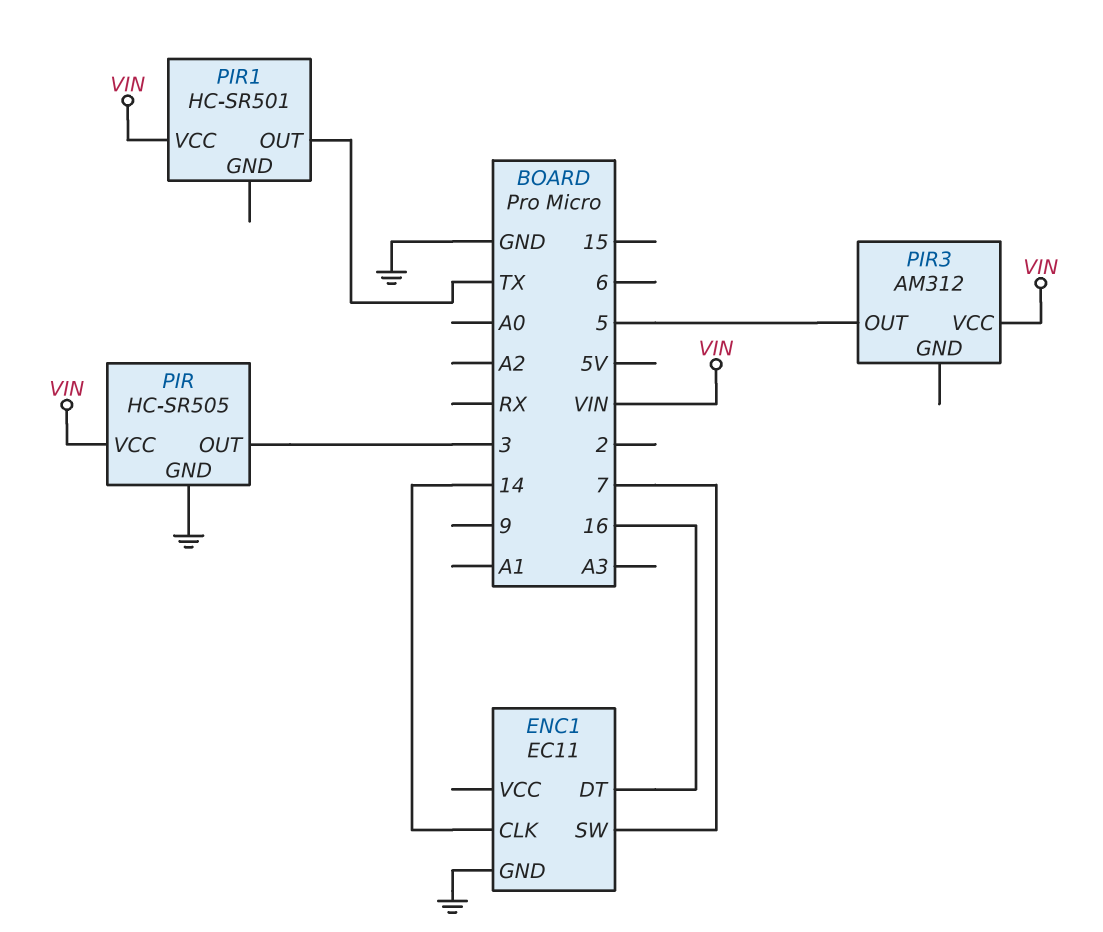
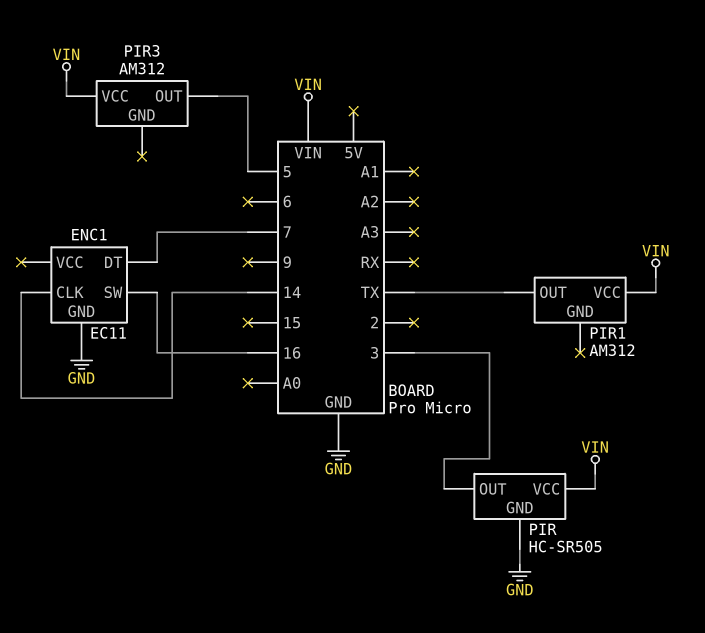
ENC1 pin DT: 16 -> 7
ENC1 pin SW: 7 -> 16
PIR1: HC-SR501 -> AM312

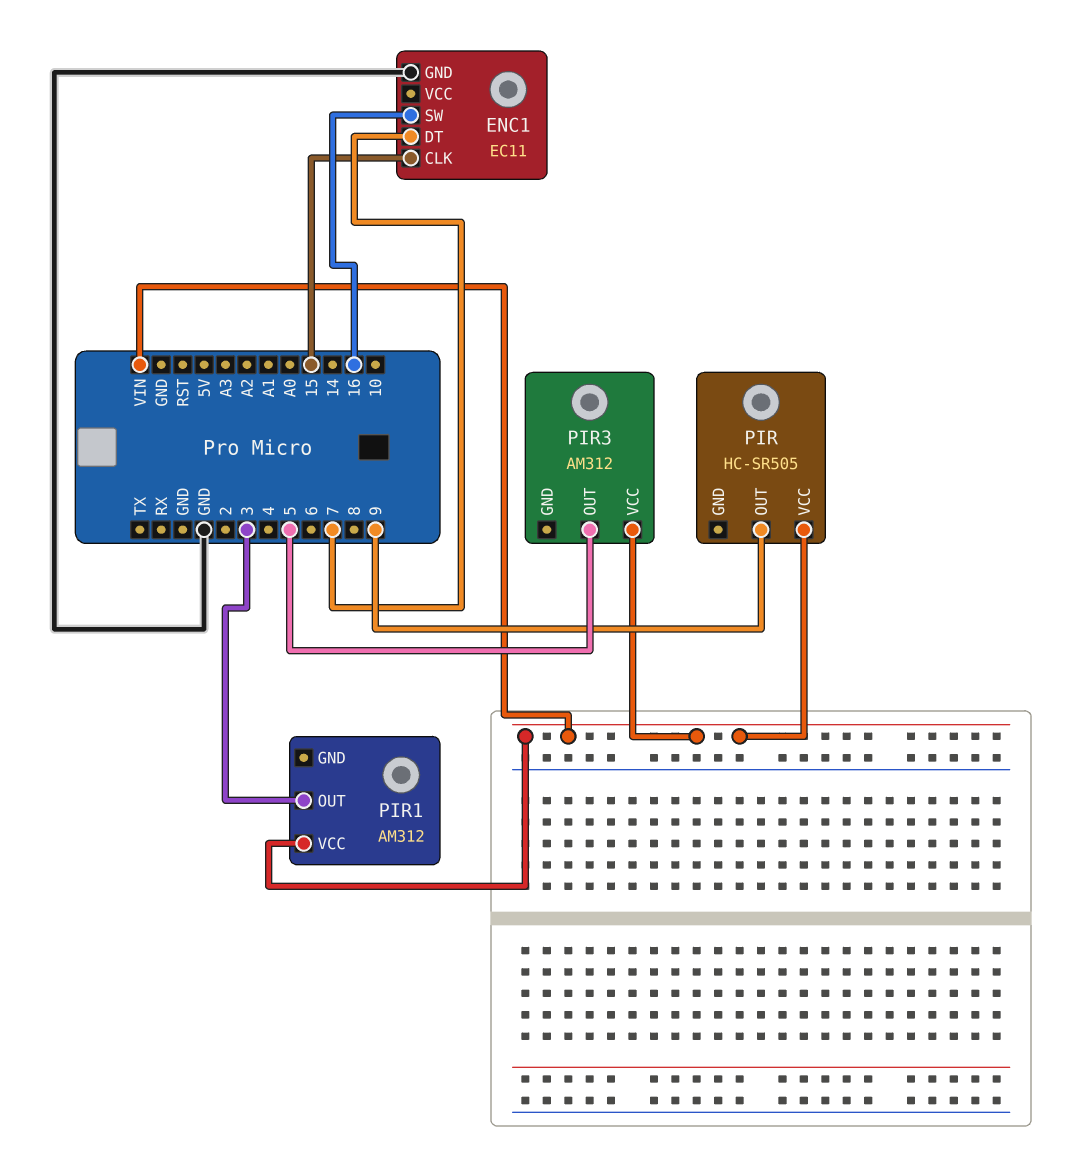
ENC1 pin CLK: 14 -> 15
PIR pin GND: GND -> none
PIR pin OUT: 3 -> 9
PIR1 pin OUT: TX -> 3

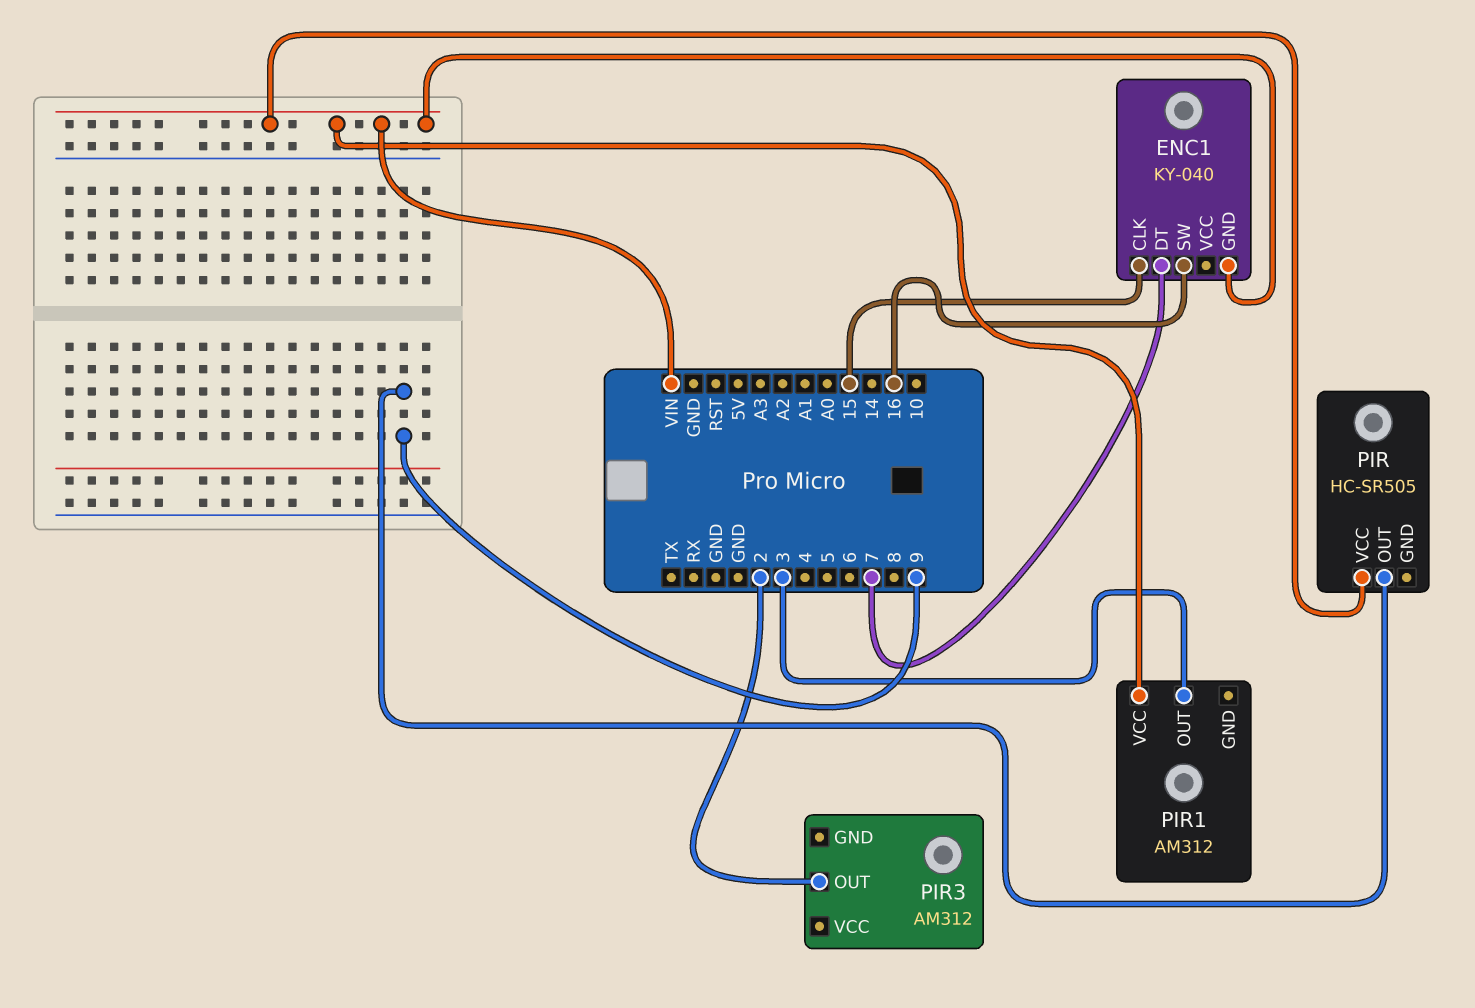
ENC1: EC11 -> KY-040
ENC1 pin GND: GND -> VIN
PIR3 pin OUT: 5 -> 2
PIR3 pin VCC: VIN -> none

